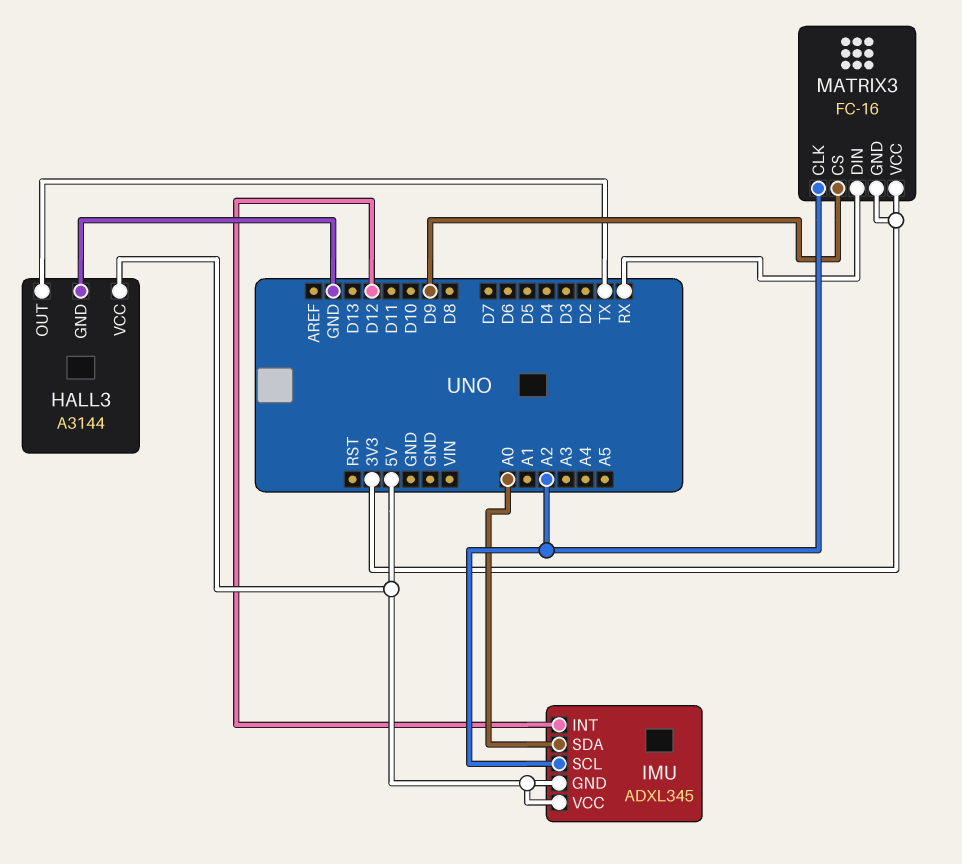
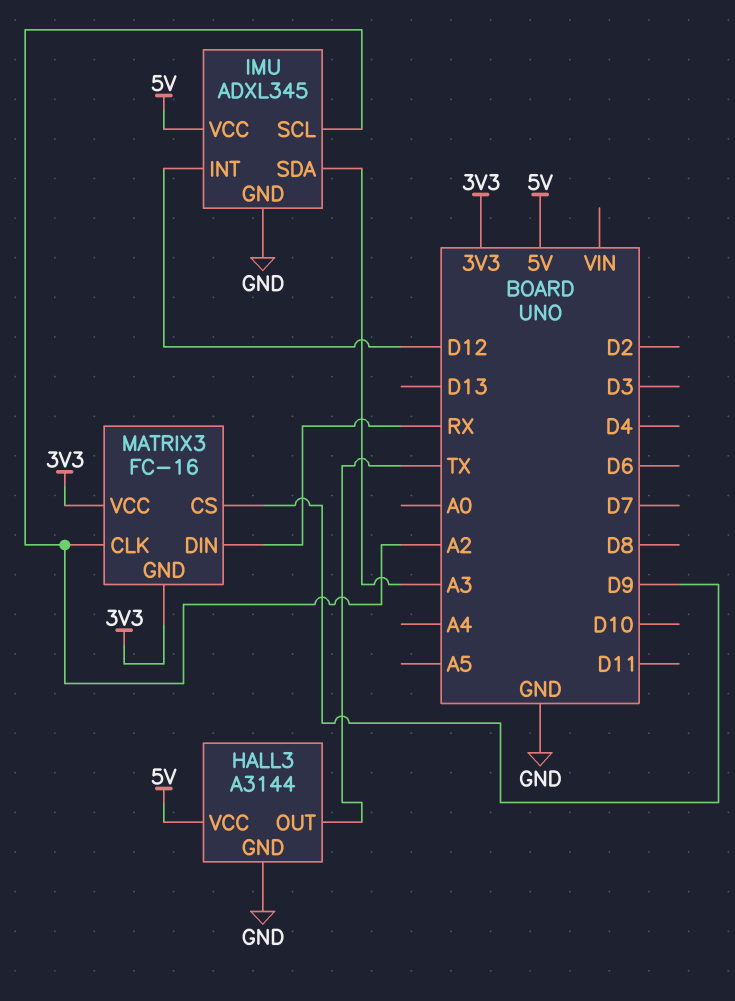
IMU pin GND: 5V -> GND
IMU pin SDA: A0 -> A3

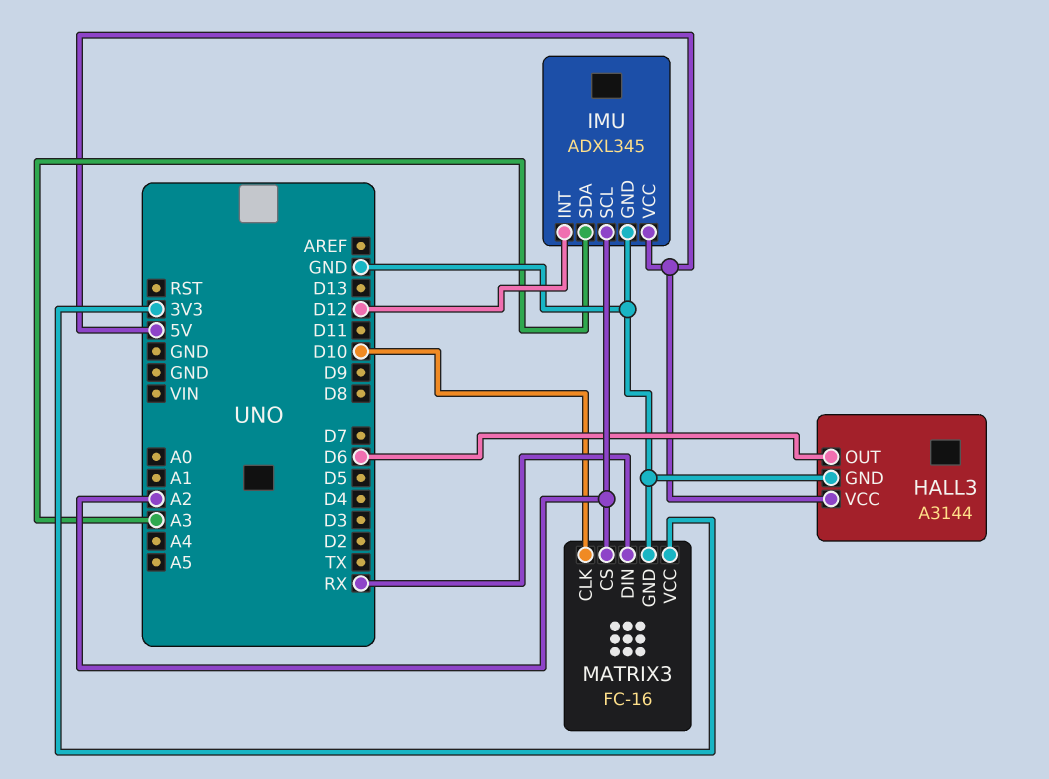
HALL3 pin OUT: TX -> D6
MATRIX3 pin CLK: A2 -> D10
MATRIX3 pin CS: D9 -> A2
MATRIX3 pin GND: 3V3 -> GND

